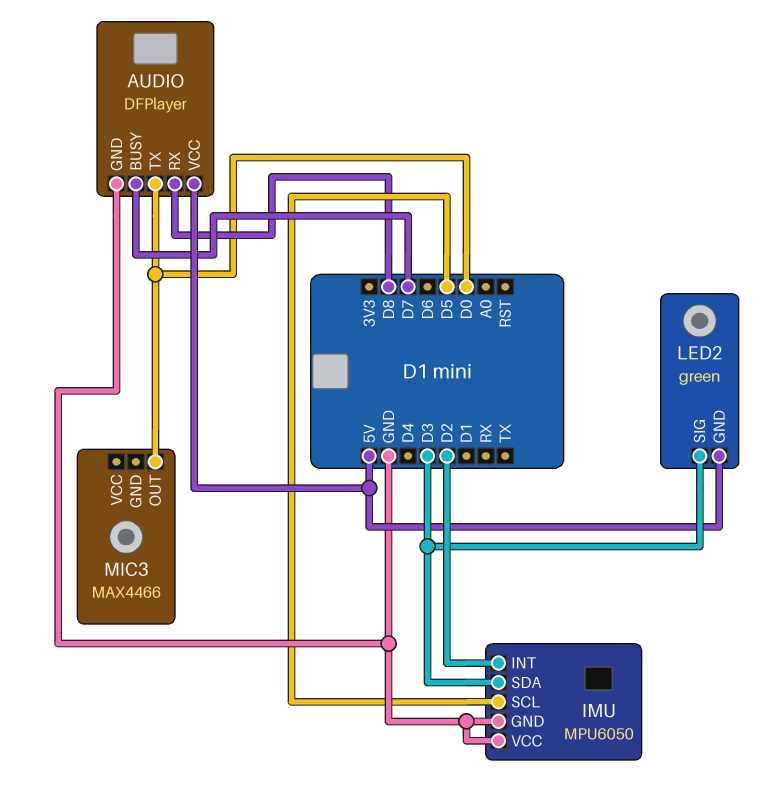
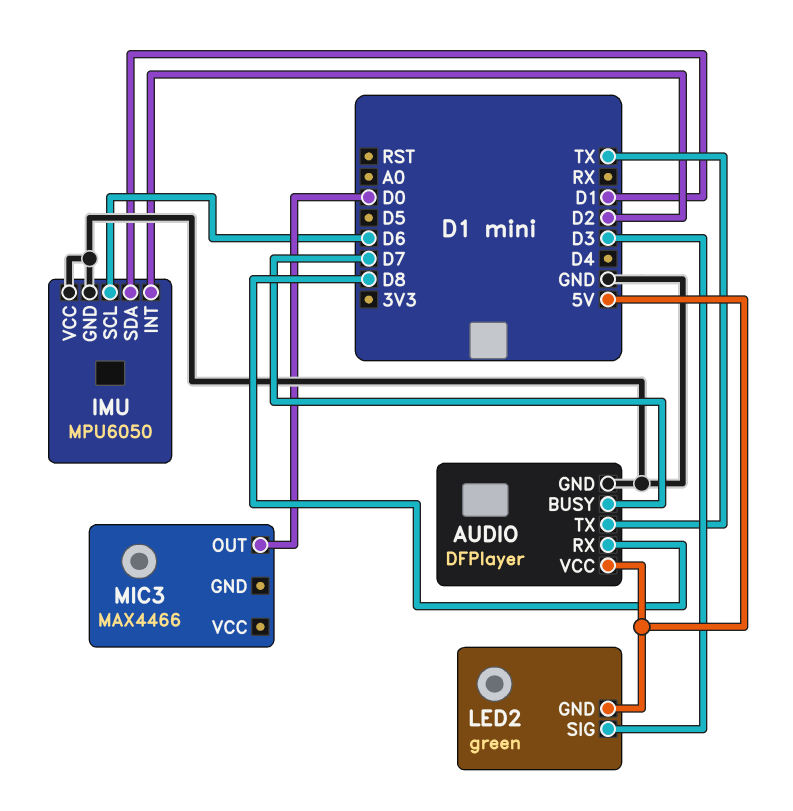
AUDIO pin TX: D0 -> TX
IMU pin SCL: D5 -> D6
IMU pin SDA: D3 -> D1

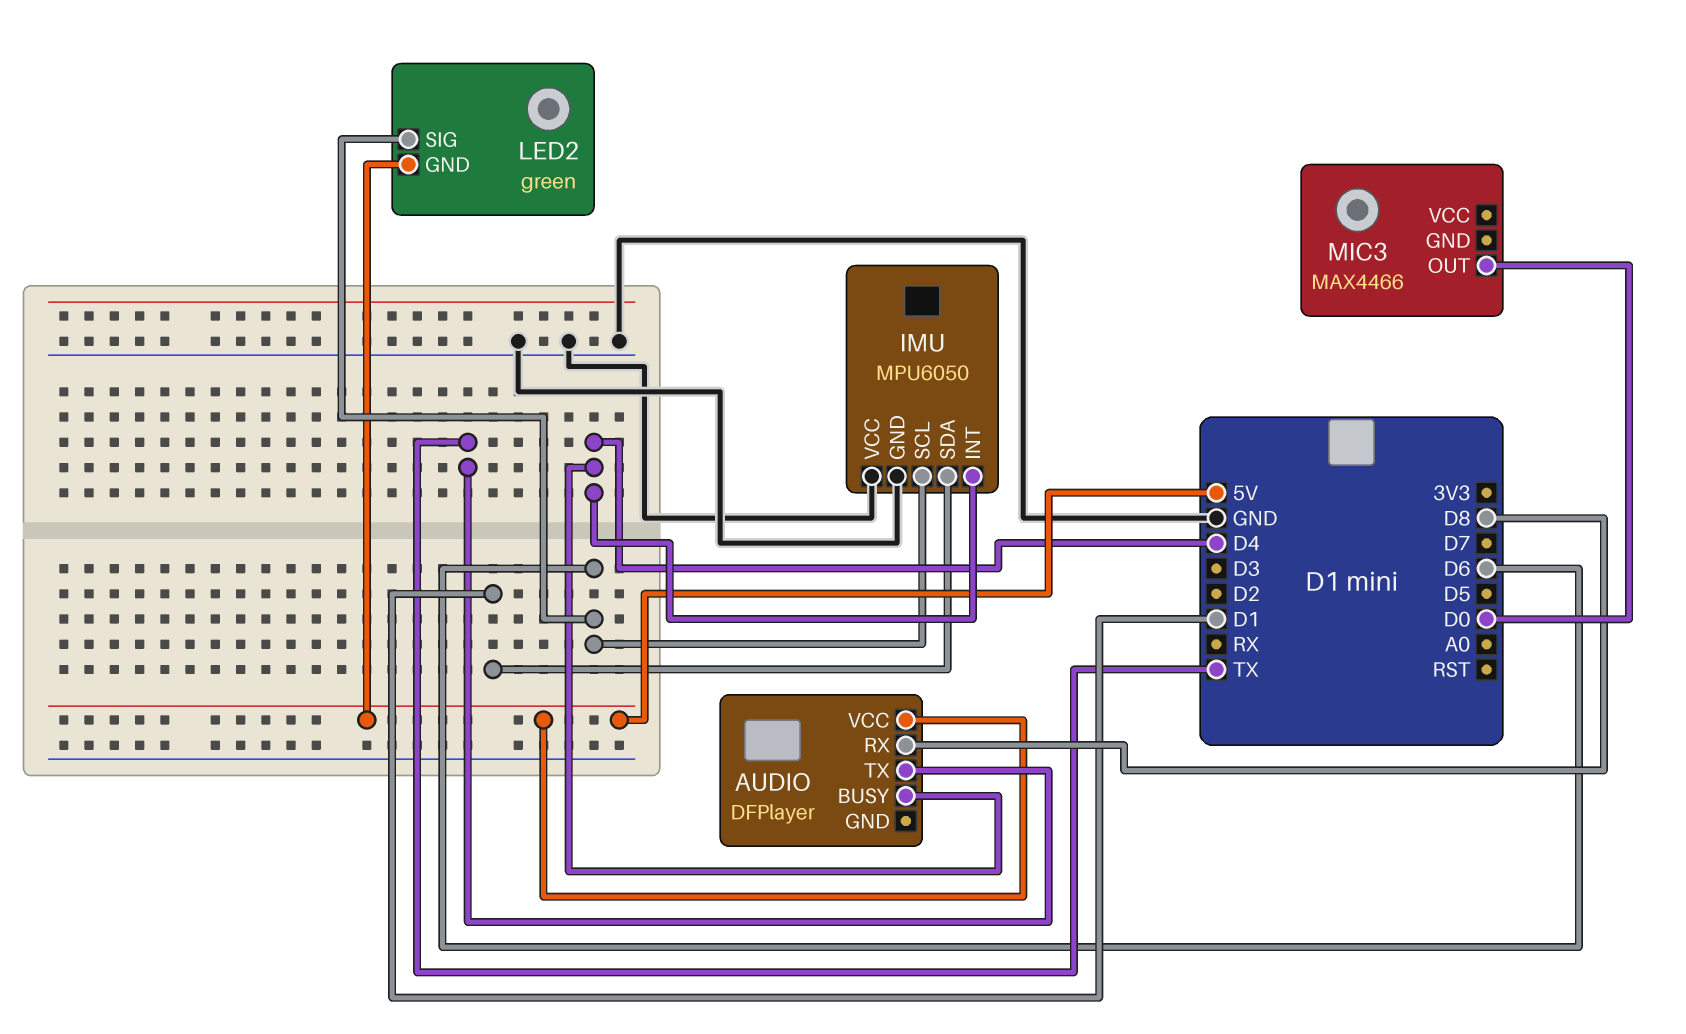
AUDIO pin BUSY: D7 -> D4
AUDIO pin GND: GND -> none
IMU pin INT: D2 -> D4
LED2 pin SIG: D3 -> D6

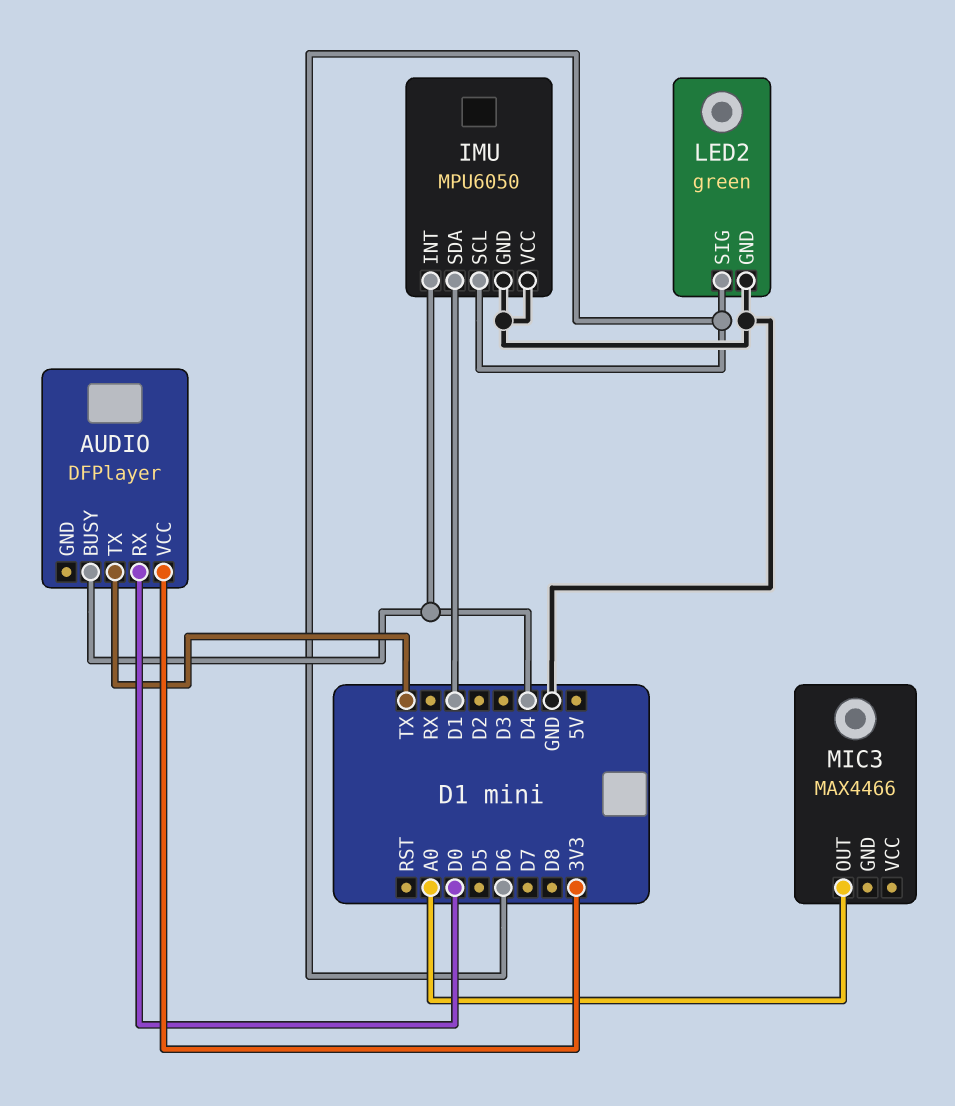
AUDIO pin RX: D8 -> D0
AUDIO pin VCC: 5V -> 3V3
LED2 pin GND: 5V -> GND
MIC3 pin OUT: D0 -> A0

